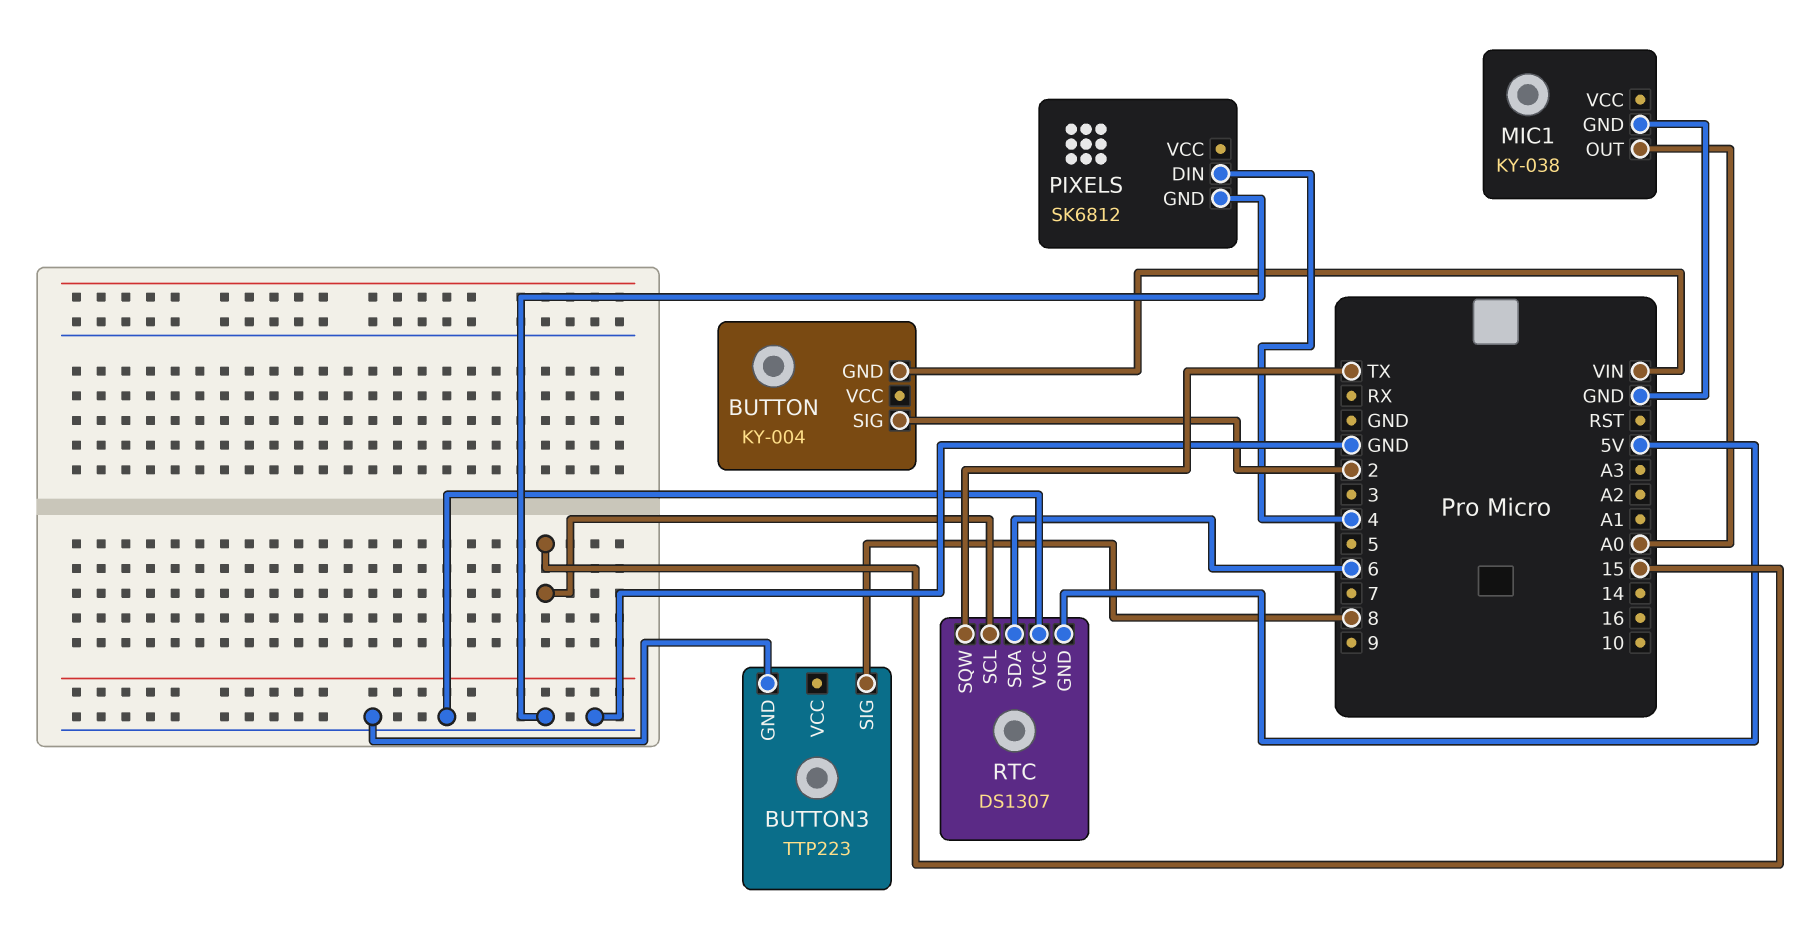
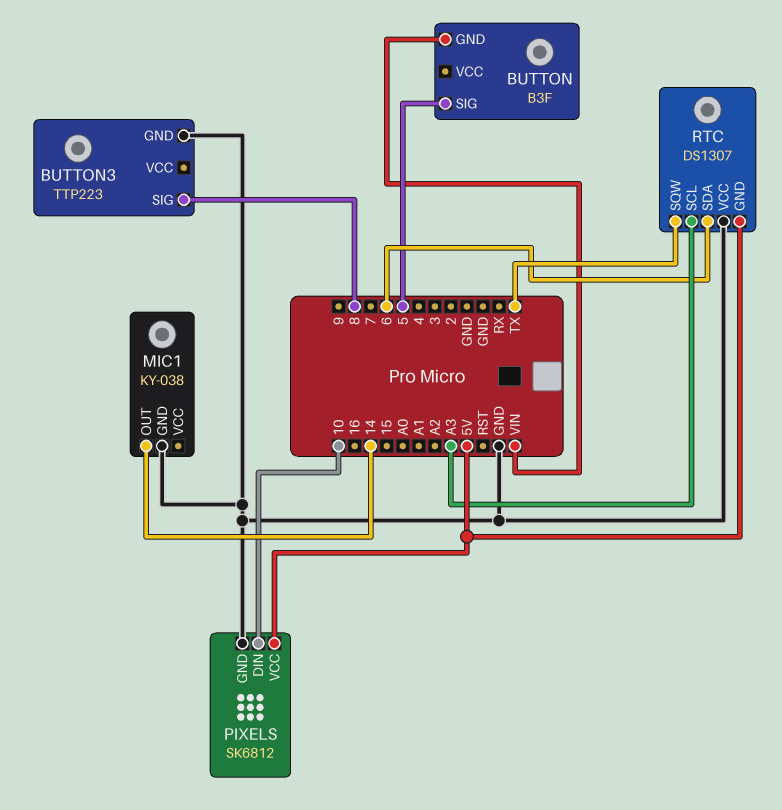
BUTTON: KY-004 -> B3F
BUTTON pin SIG: 2 -> 5
MIC1 pin OUT: A0 -> 14
PIXELS pin DIN: 4 -> 10
PIXELS pin VCC: none -> 5V
RTC pin SCL: 15 -> A3

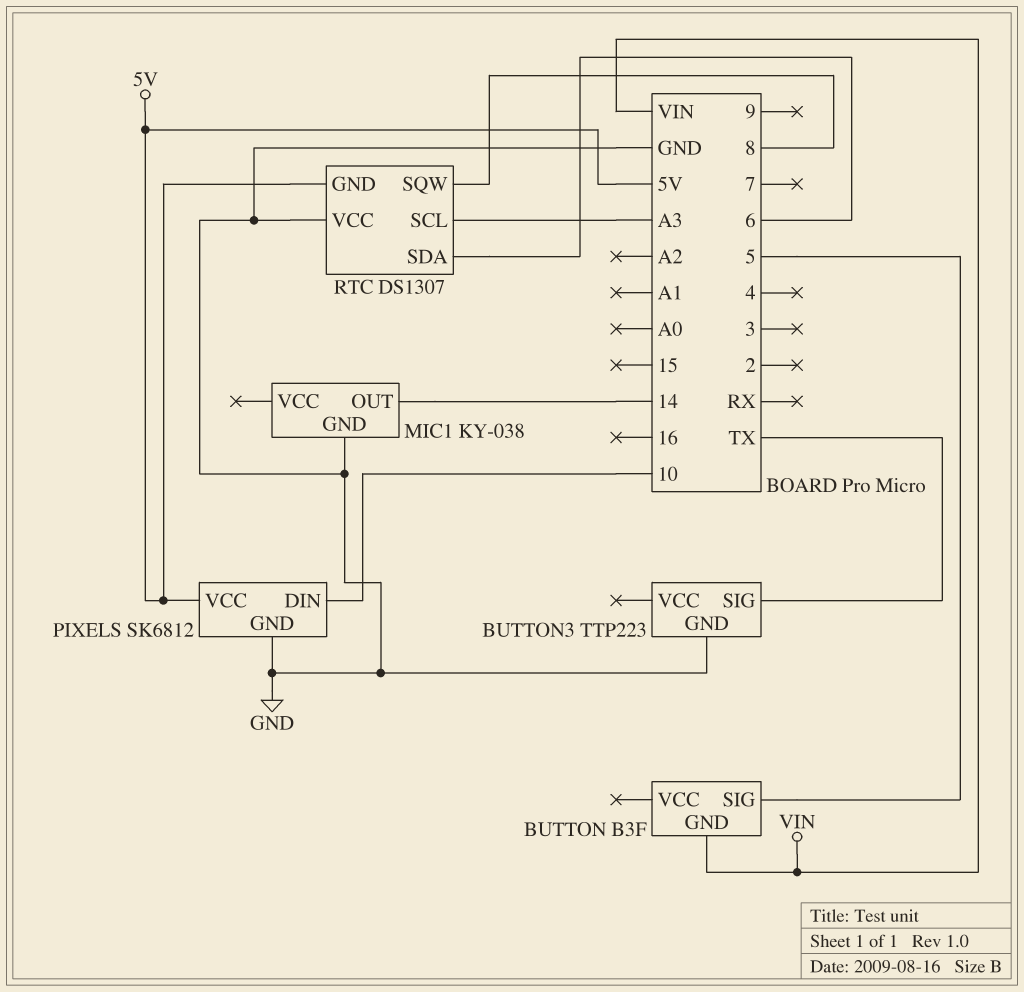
BUTTON3 pin SIG: 8 -> TX
RTC pin SQW: TX -> 8

